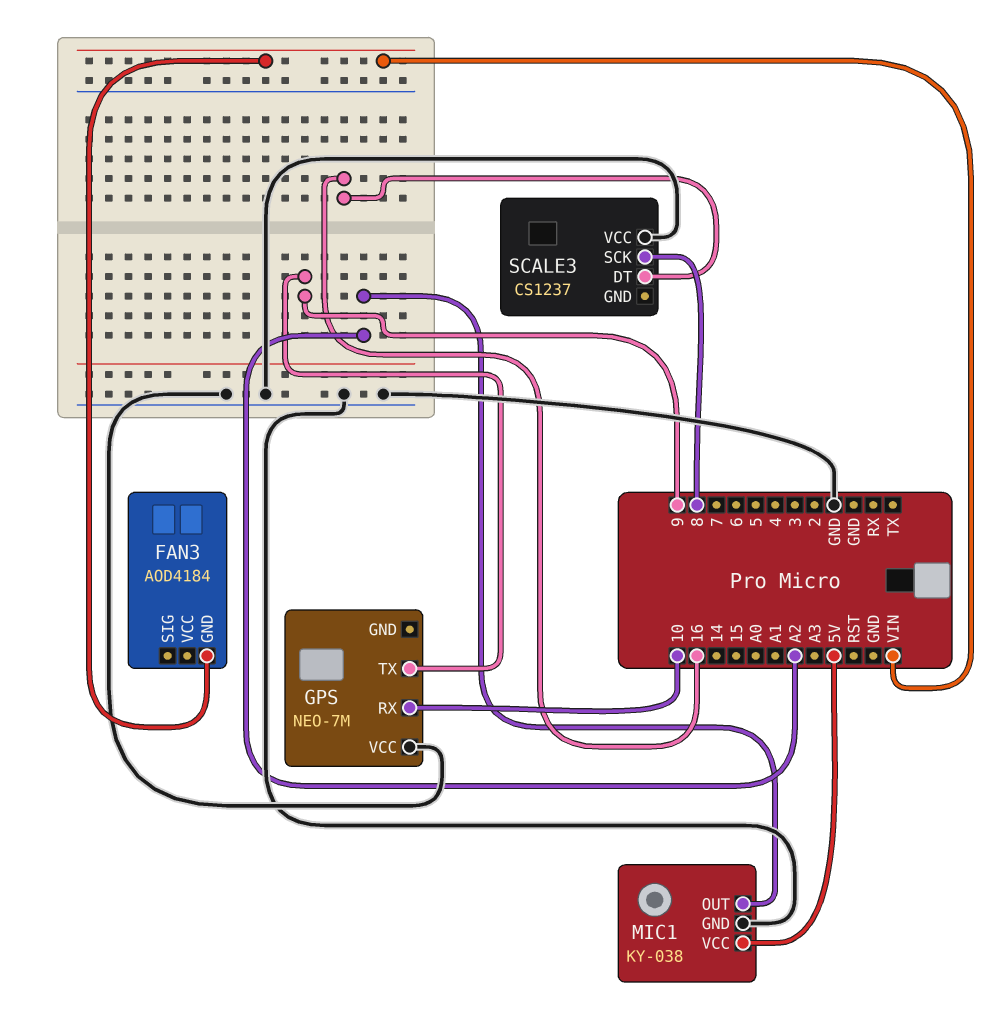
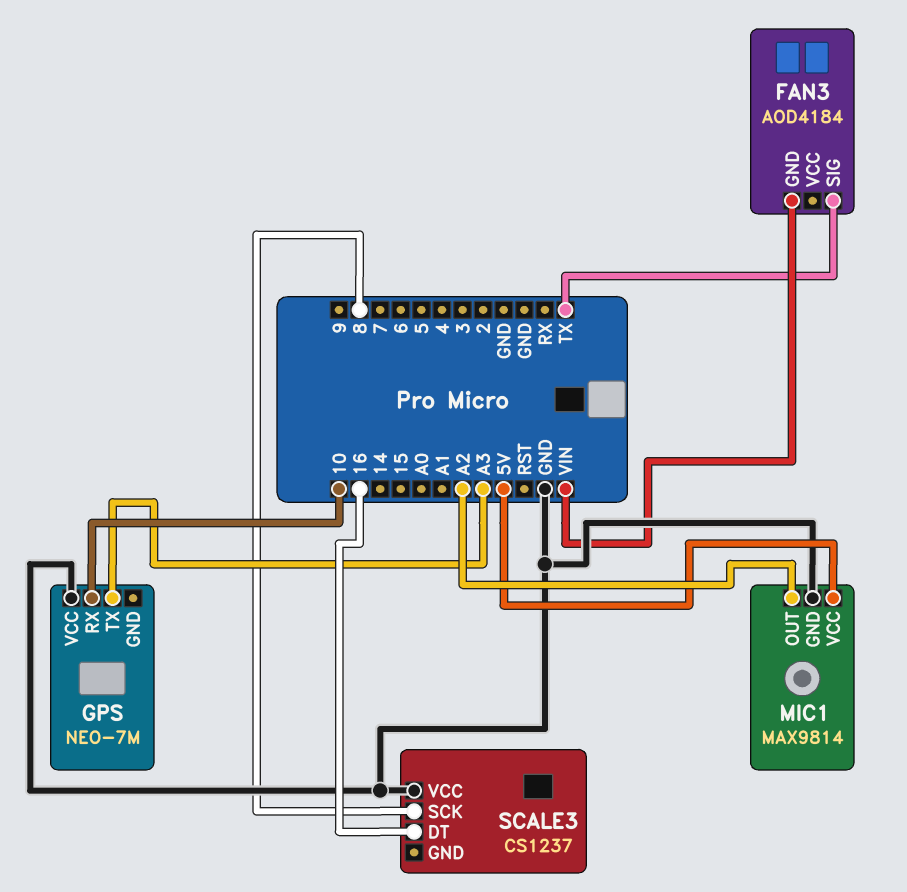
FAN3 pin SIG: none -> TX
GPS pin TX: 9 -> A3
MIC1: KY-038 -> MAX9814

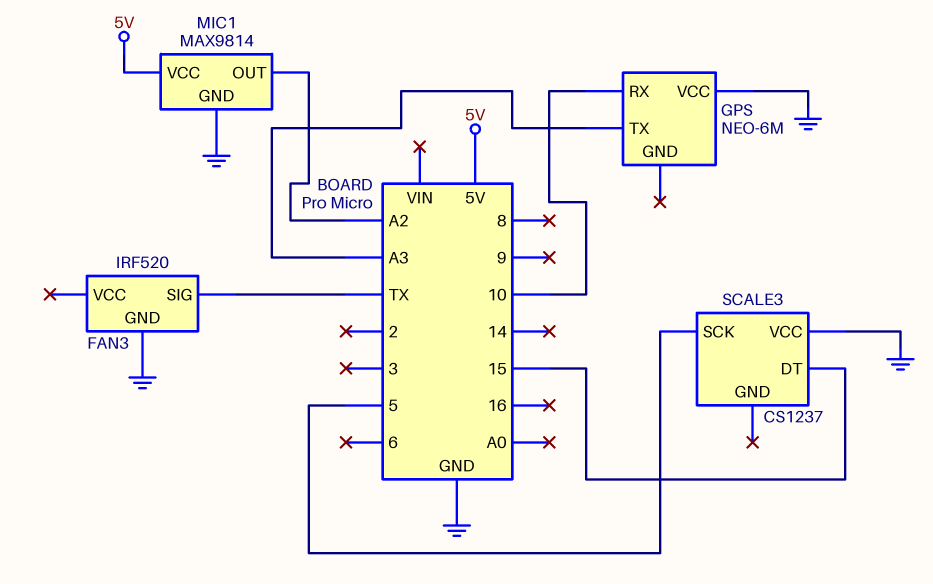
FAN3: AOD4184 -> IRF520
FAN3 pin GND: VIN -> GND
GPS: NEO-7M -> NEO-6M
SCALE3 pin DT: 16 -> 15
SCALE3 pin SCK: 8 -> 5

